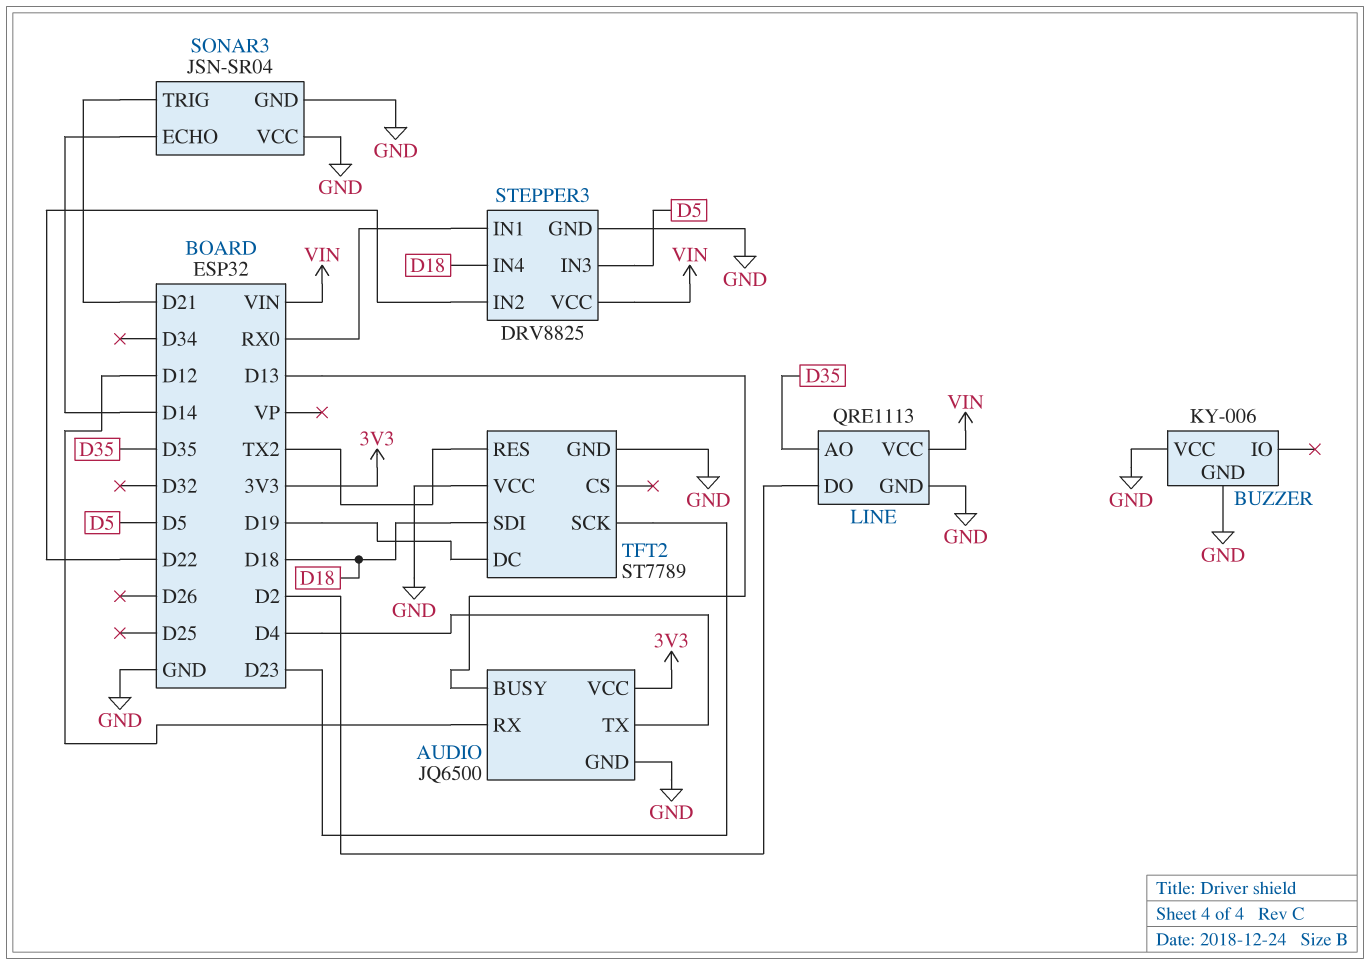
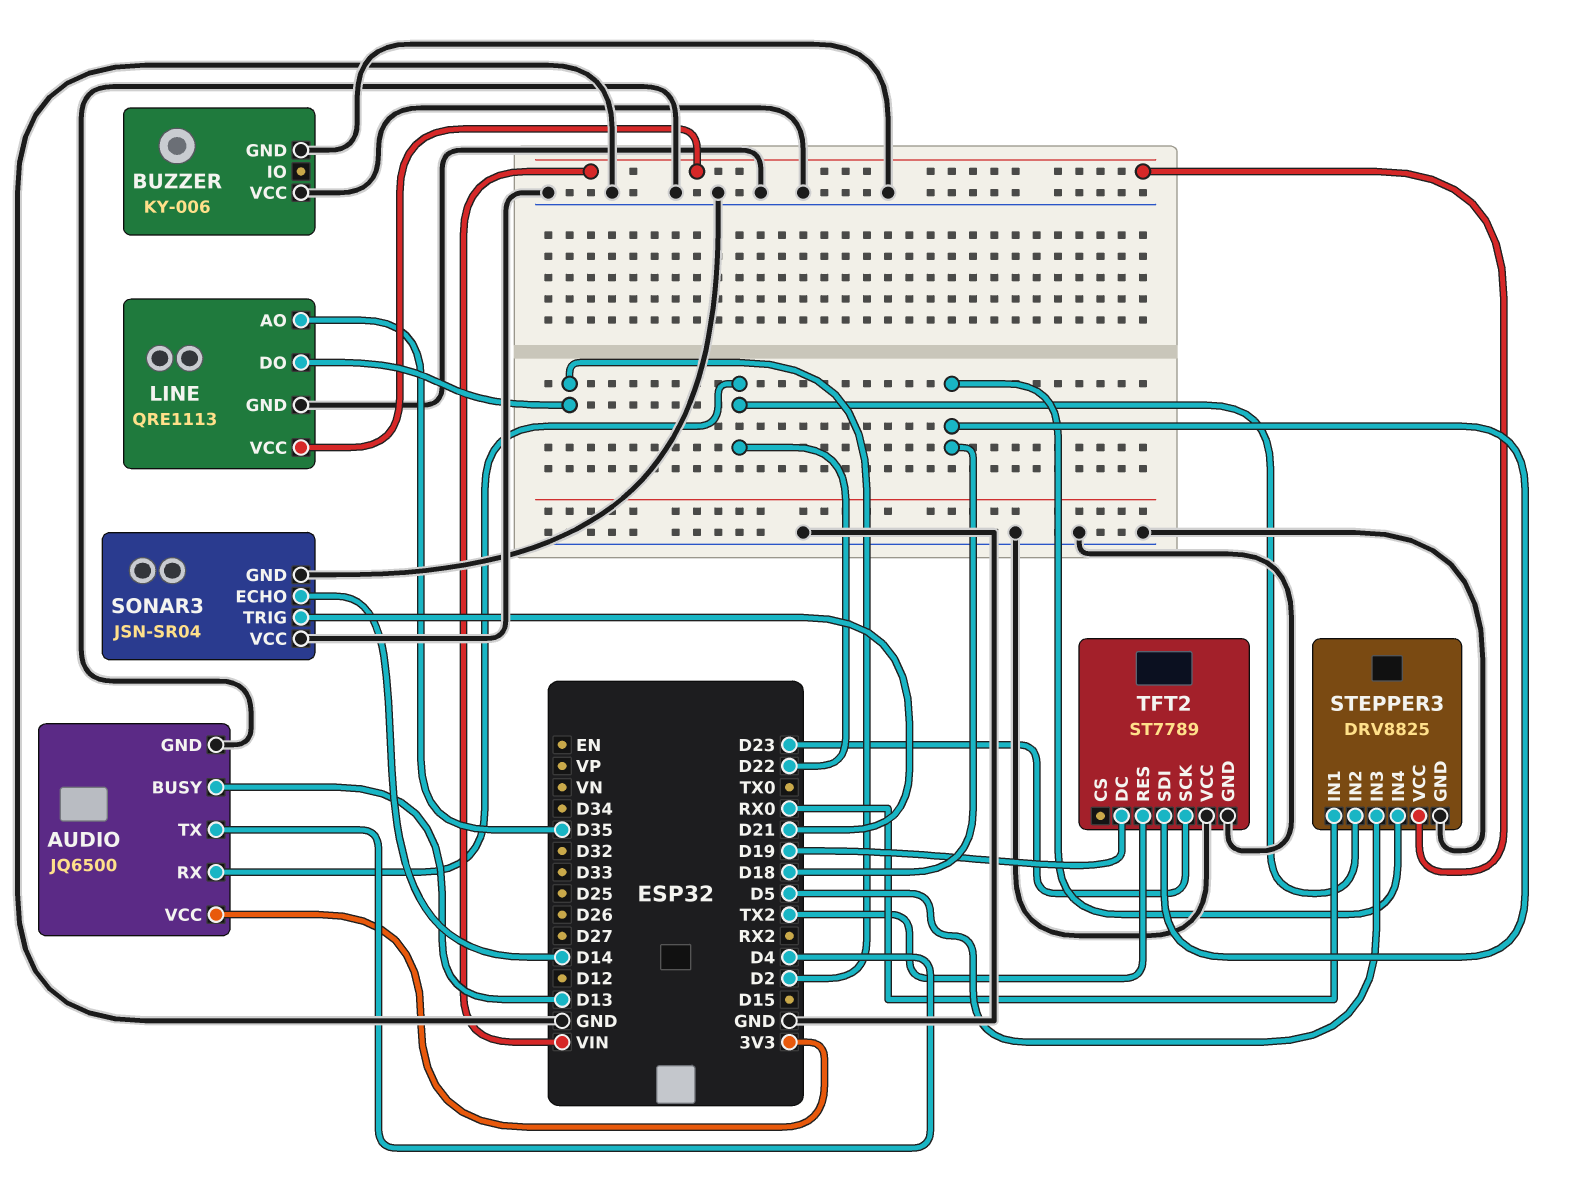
AUDIO pin RX: D12 -> D22

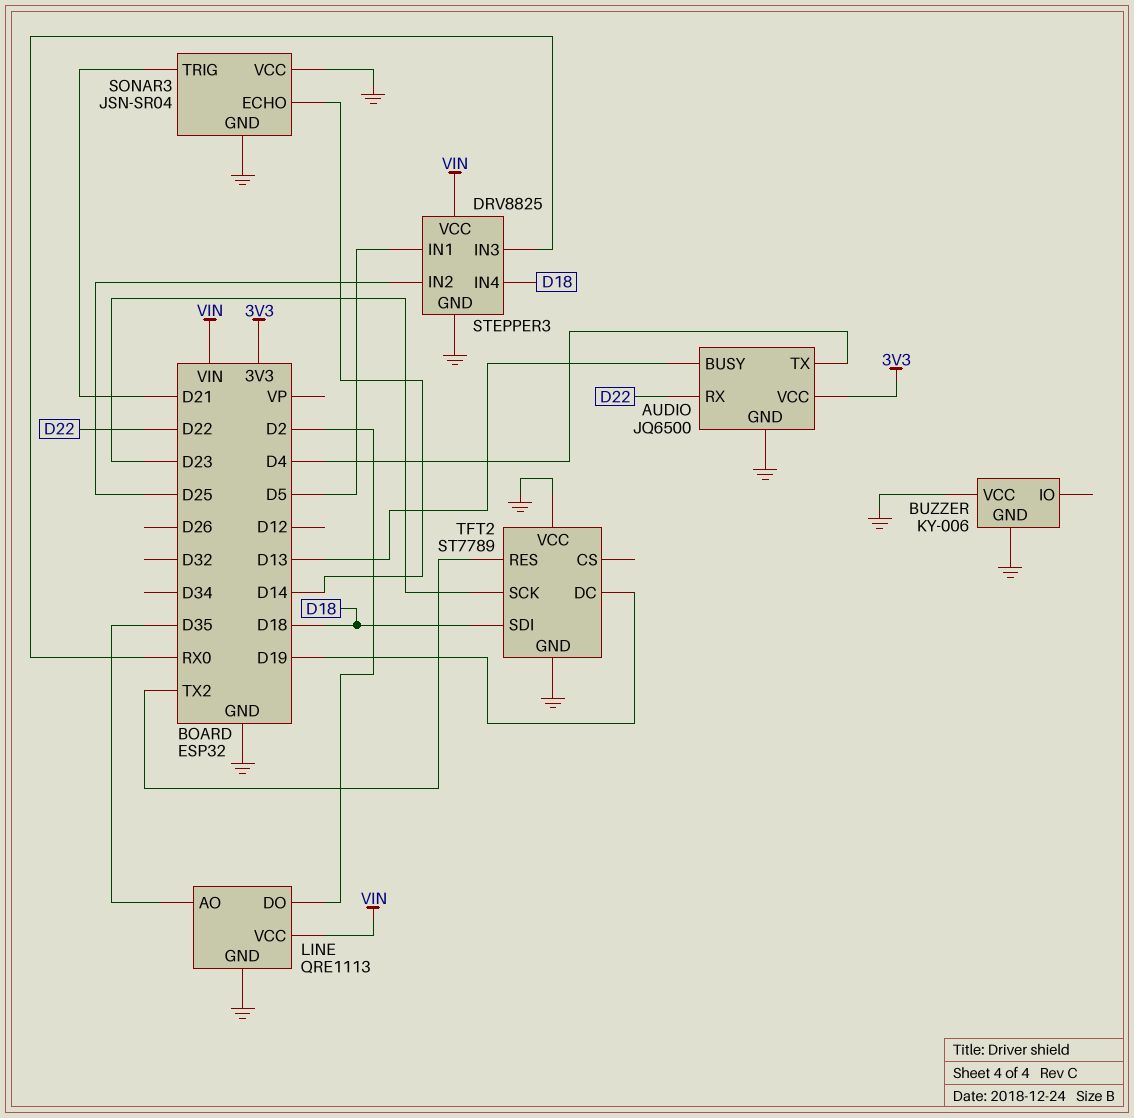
STEPPER3 pin IN1: RX0 -> D5
STEPPER3 pin IN2: D22 -> D25
STEPPER3 pin IN3: D5 -> RX0

